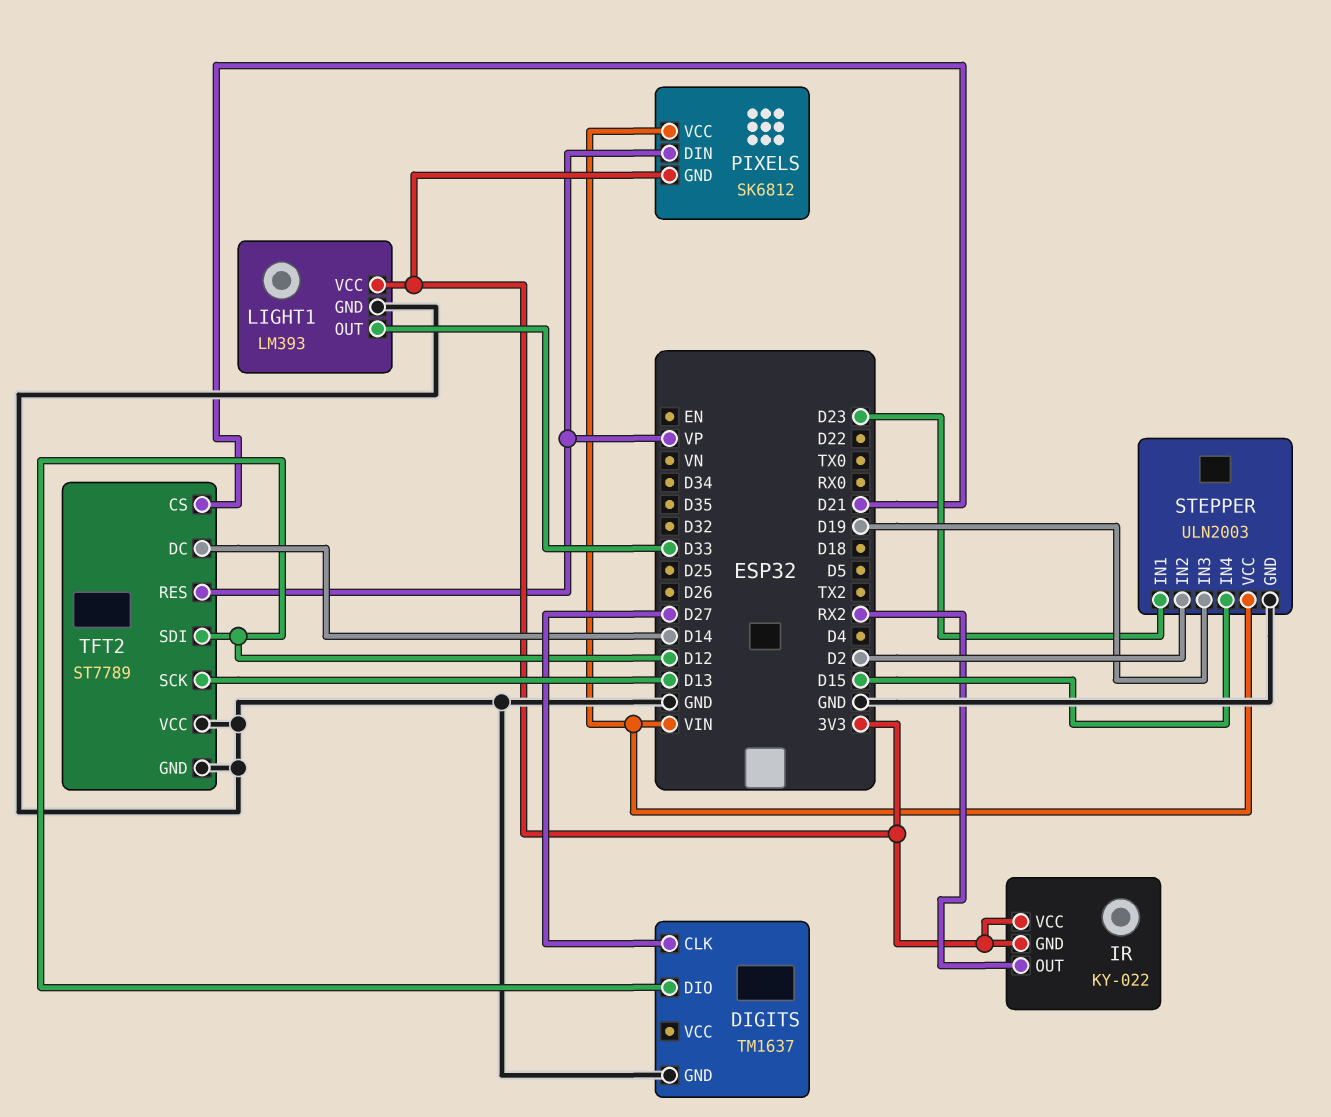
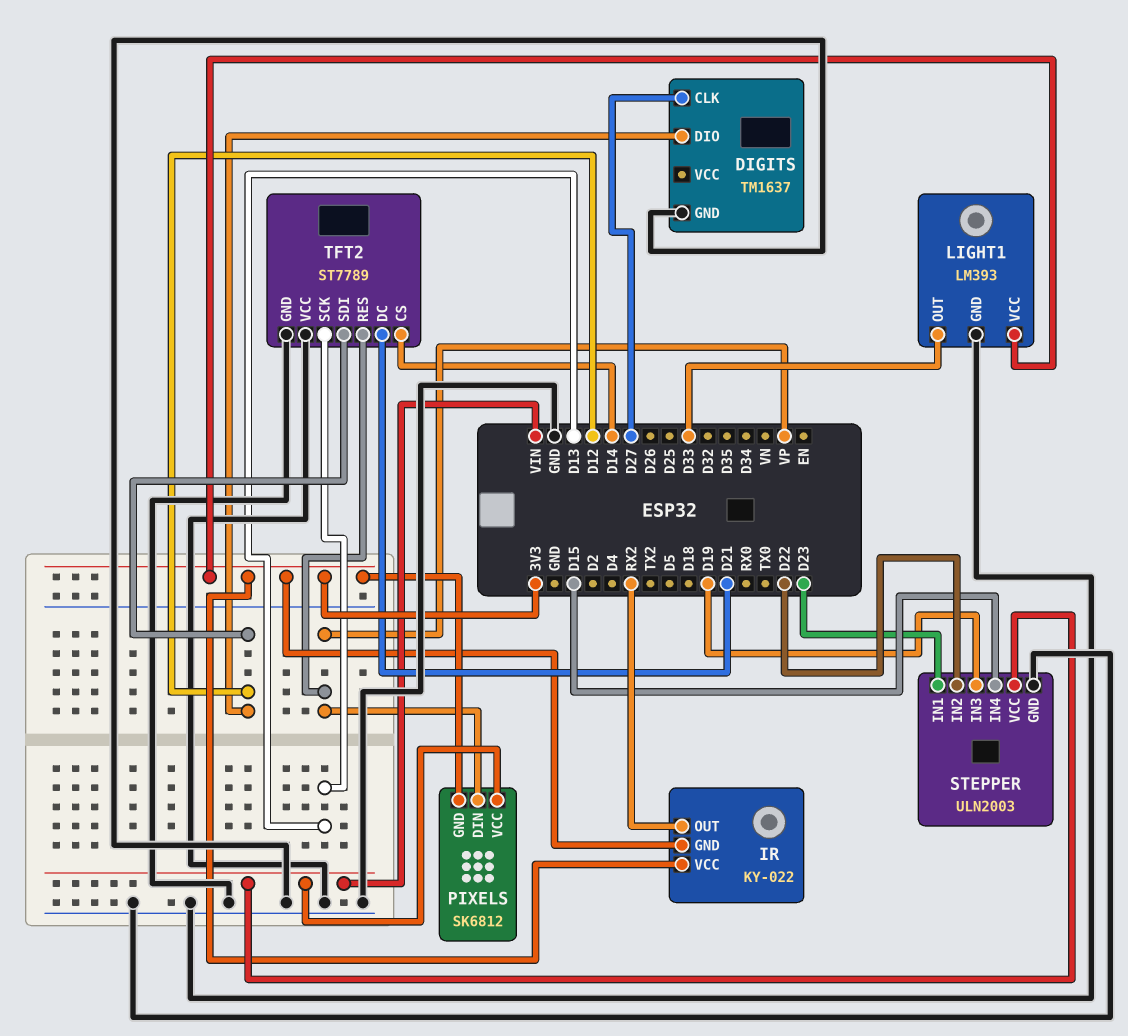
STEPPER pin IN2: D2 -> D22
TFT2 pin CS: D21 -> D14
TFT2 pin DC: D14 -> D21

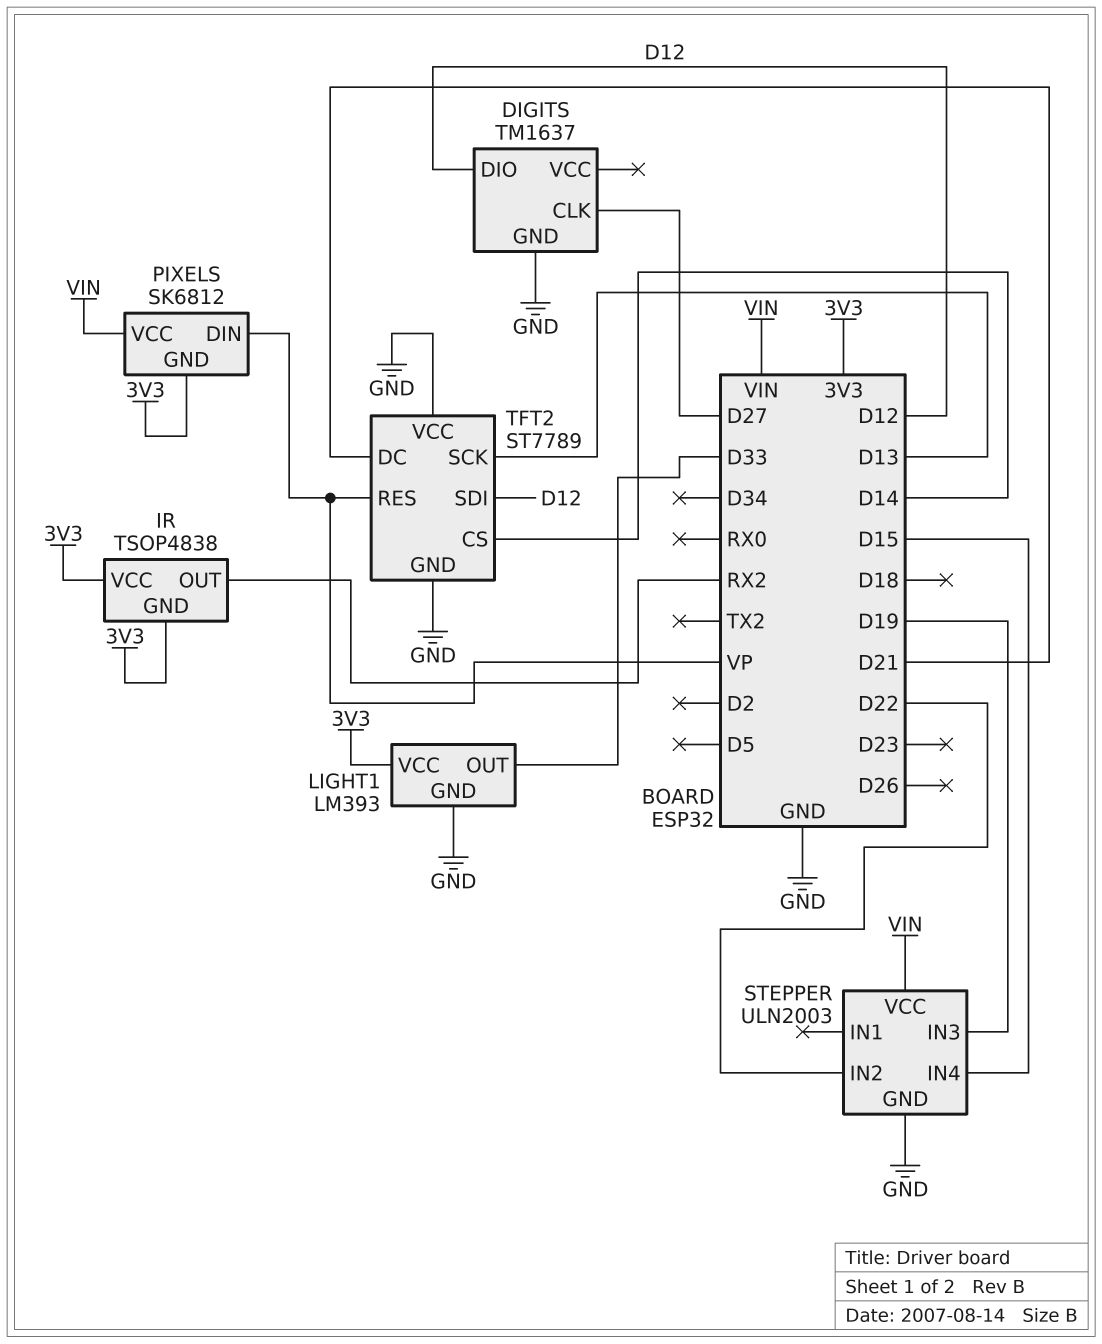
IR: KY-022 -> TSOP4838
STEPPER pin IN1: D23 -> none

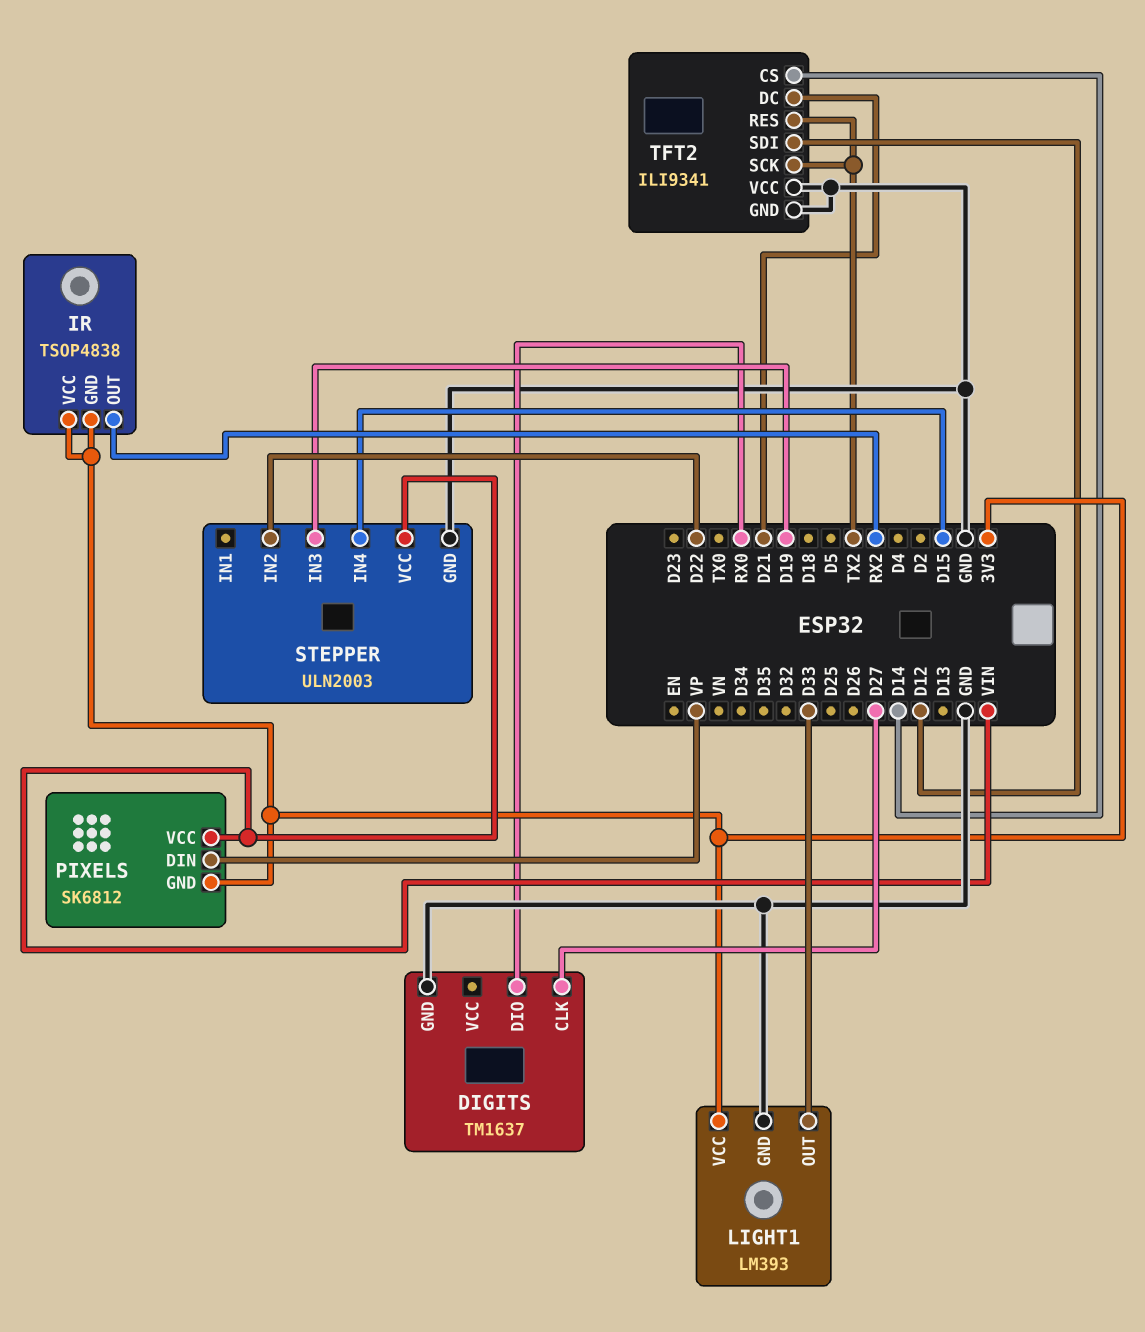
DIGITS pin DIO: D12 -> RX0
TFT2: ST7789 -> ILI9341
TFT2 pin RES: VP -> TX2
TFT2 pin SCK: D13 -> TX2

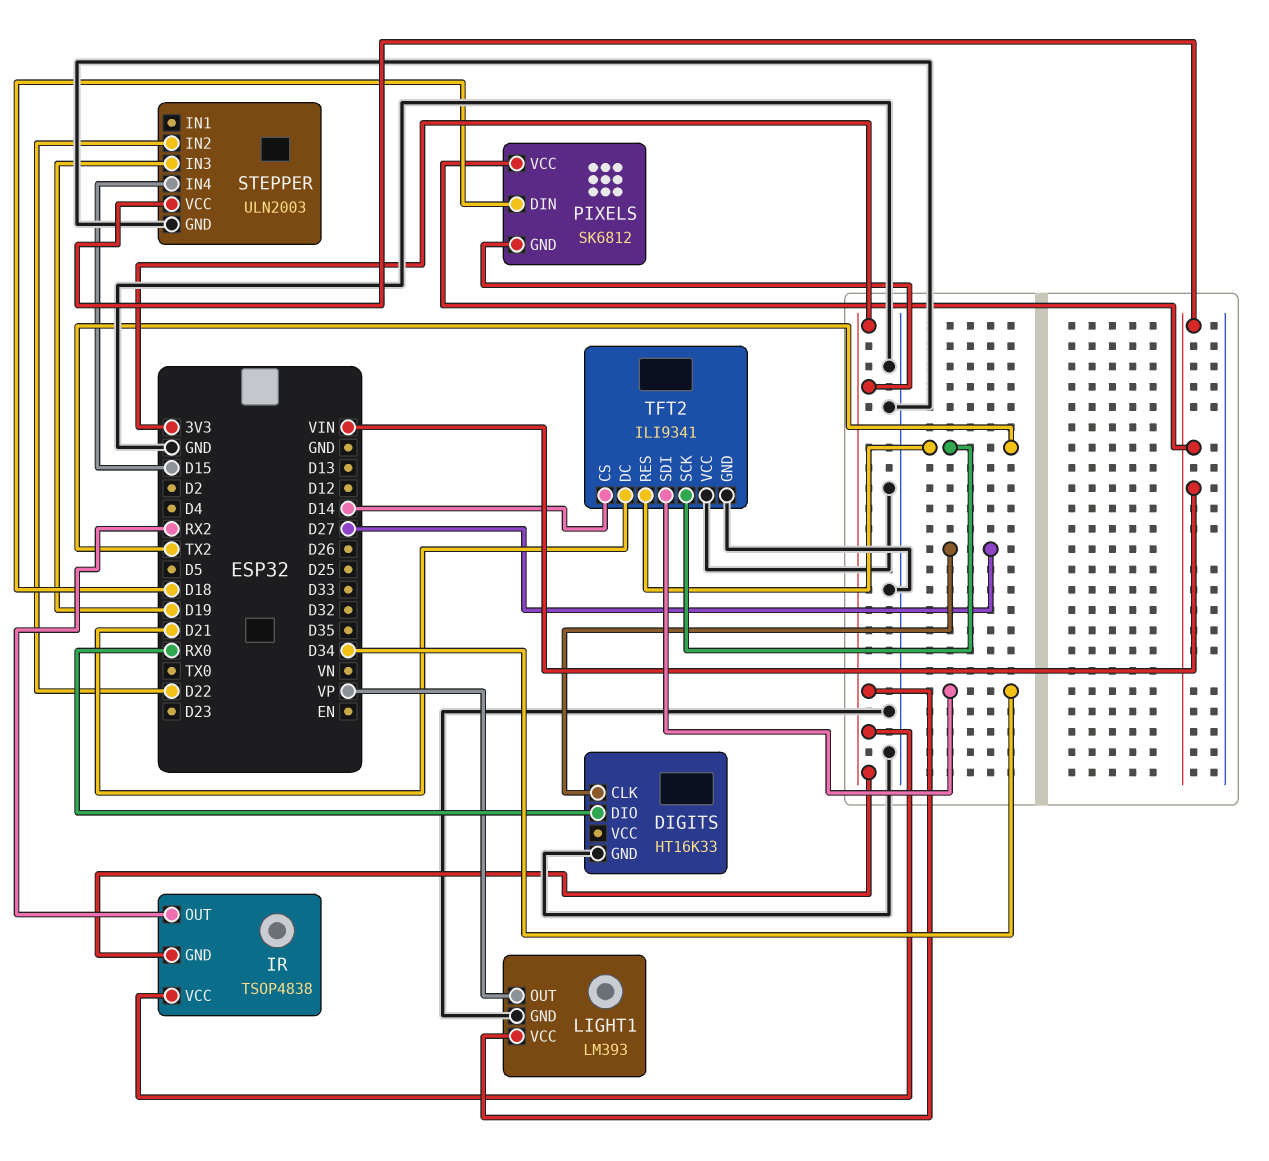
DIGITS: TM1637 -> HT16K33
LIGHT1 pin OUT: D33 -> VP
PIXELS pin DIN: VP -> D18
TFT2 pin SDI: D12 -> D34

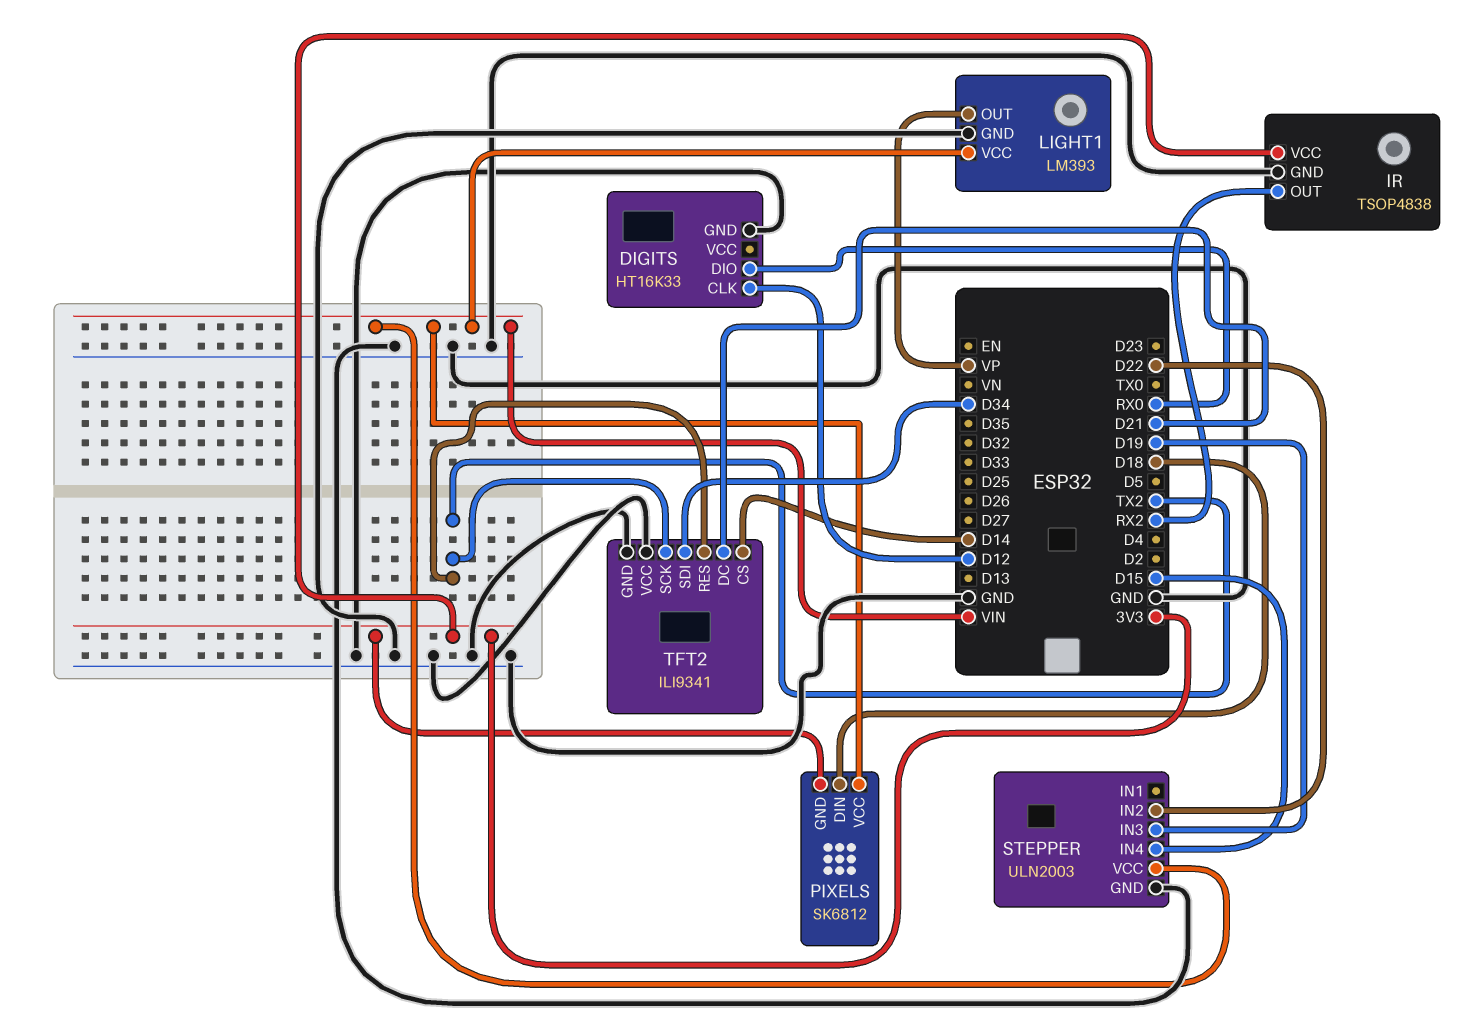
DIGITS pin CLK: D27 -> D12
IR pin GND: 3V3 -> GND
LIGHT1 pin VCC: 3V3 -> VIN

